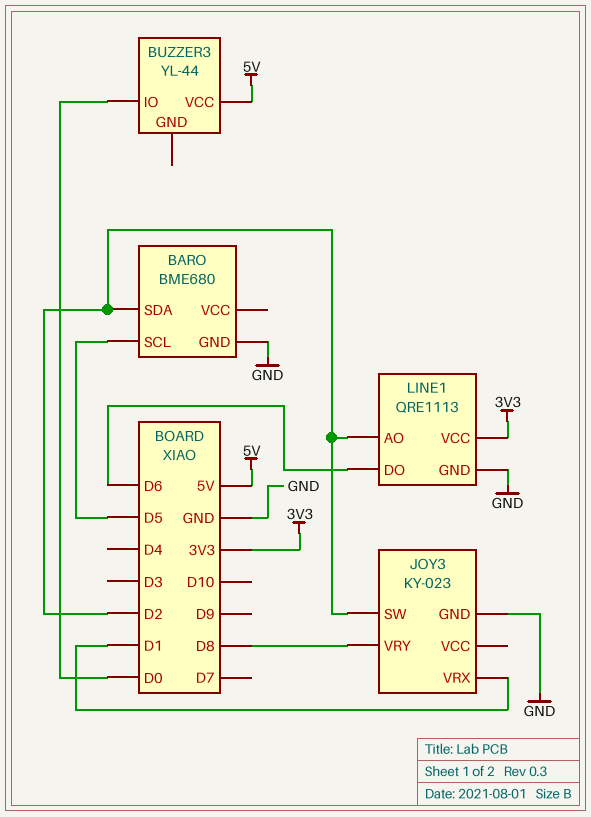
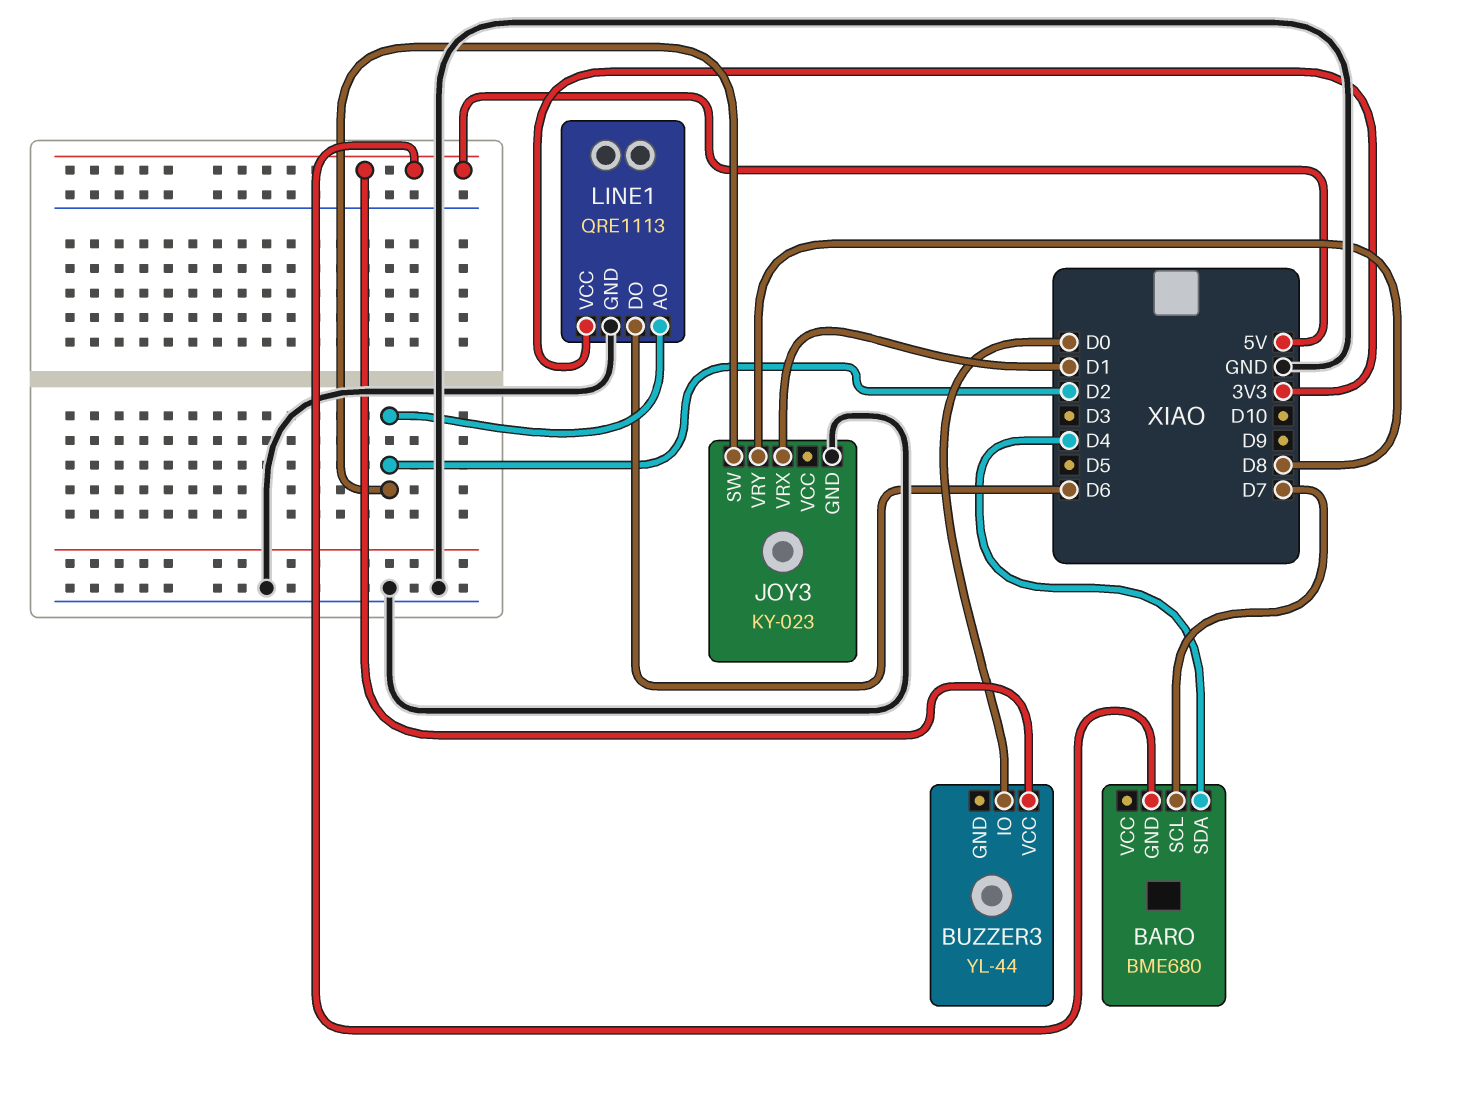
BARO pin GND: GND -> 5V
BARO pin SCL: D5 -> D7
BARO pin SDA: D2 -> D4

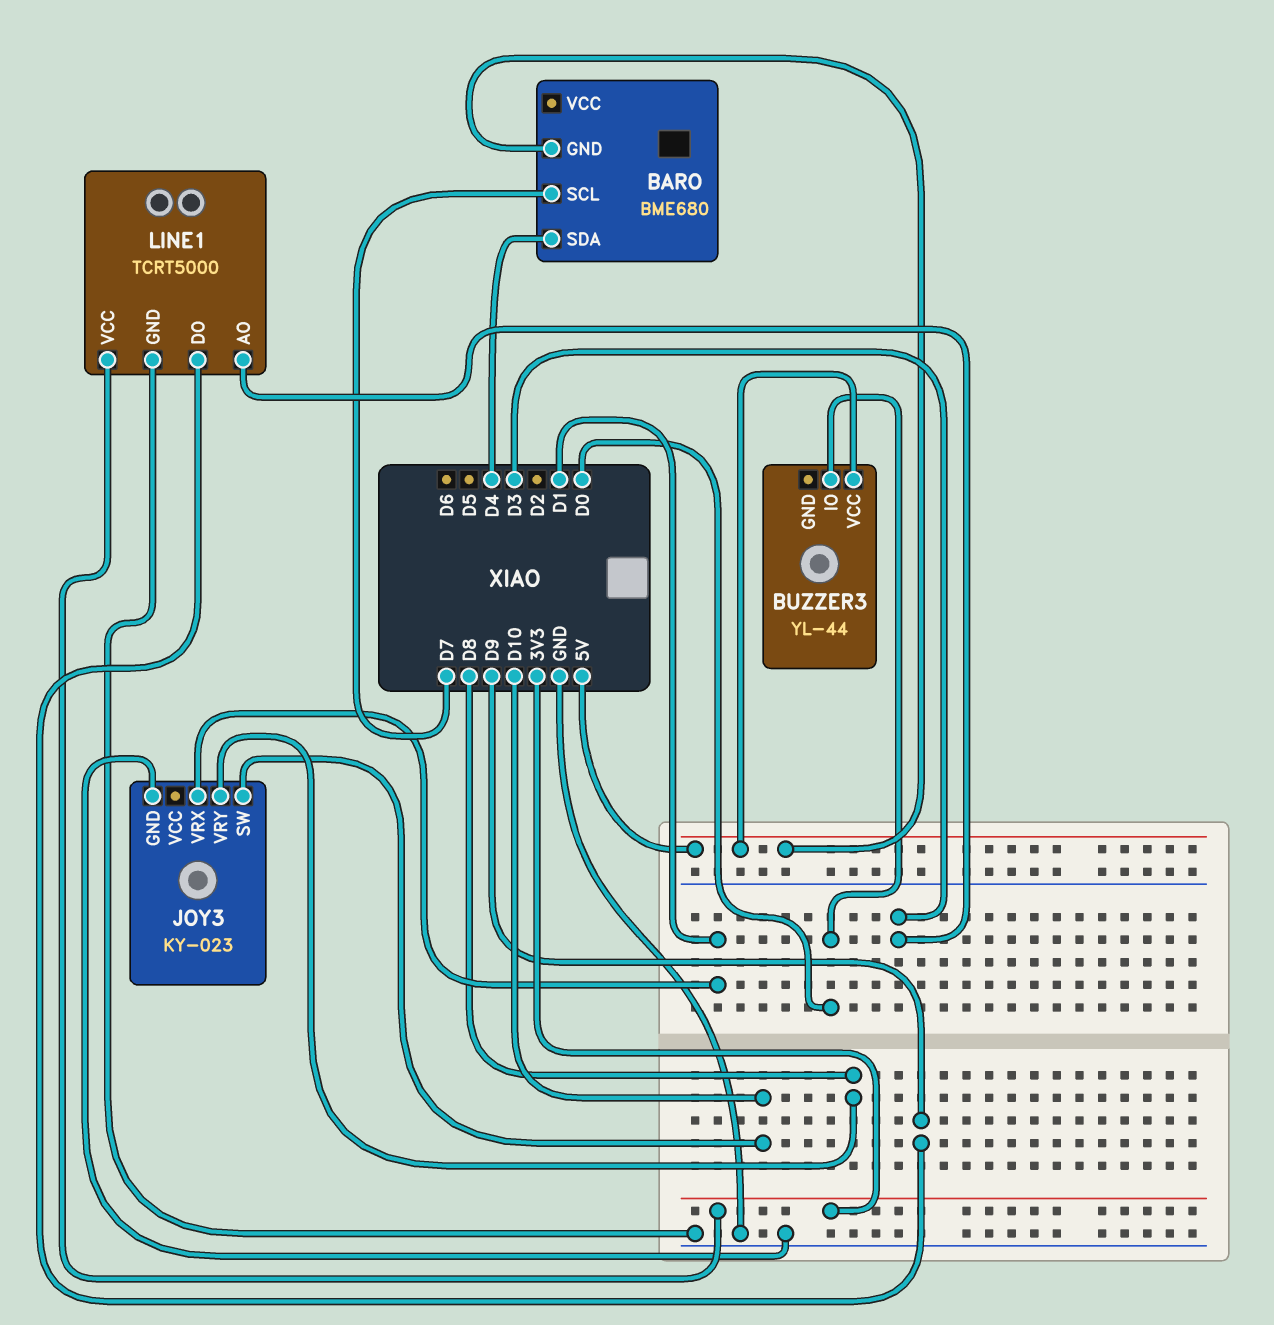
JOY3 pin SW: D2 -> D10
LINE1: QRE1113 -> TCRT5000
LINE1 pin AO: D2 -> D3
LINE1 pin DO: D6 -> D9

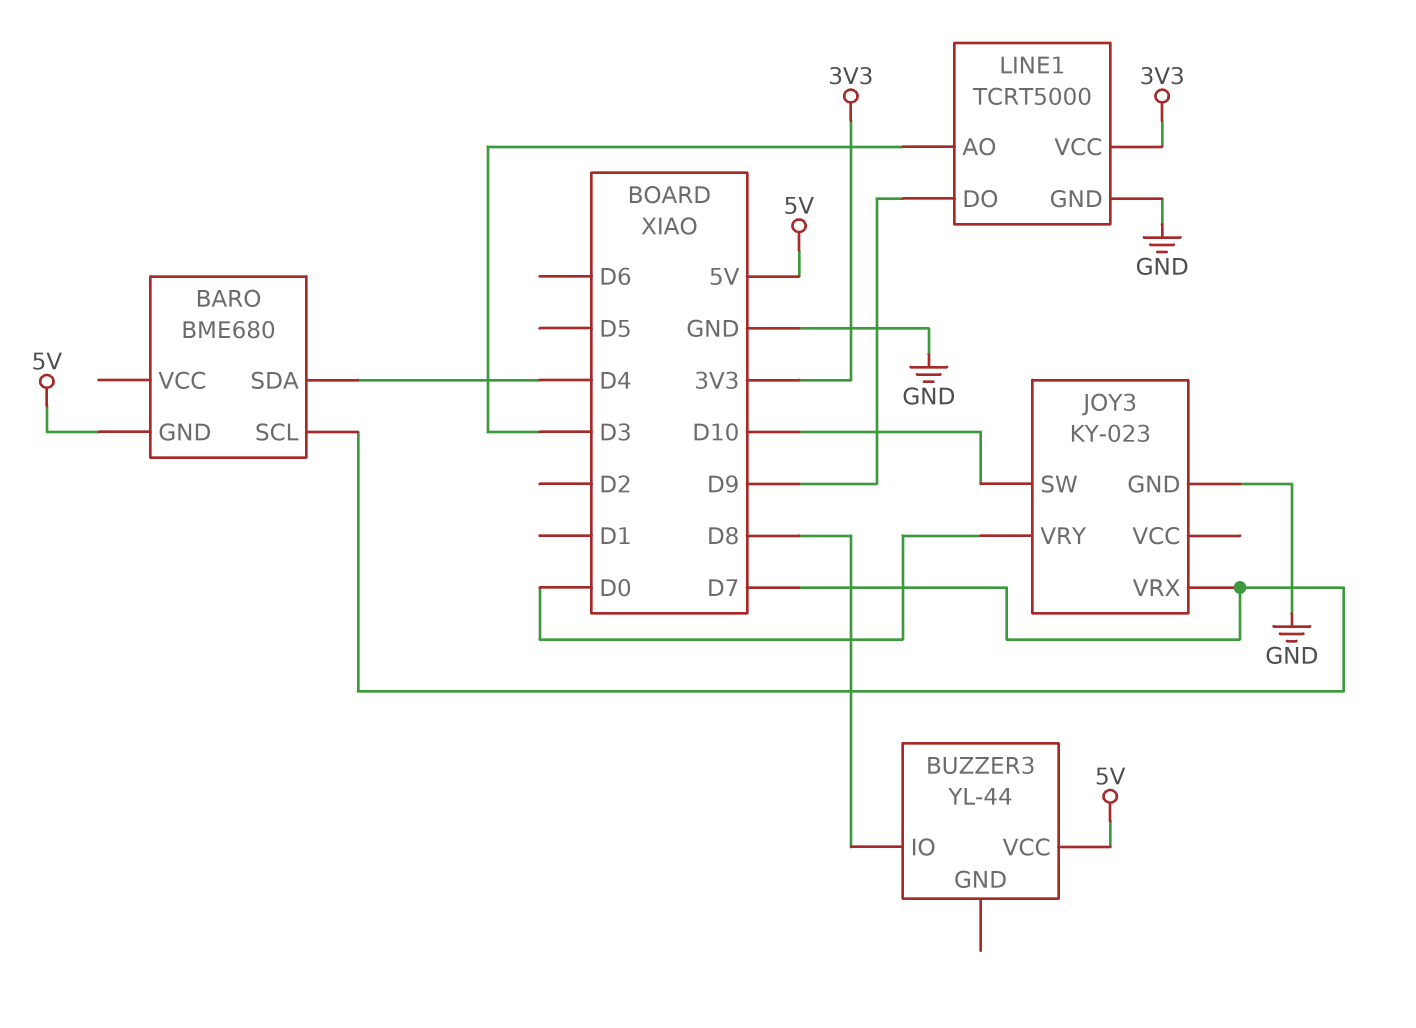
BUZZER3 pin IO: D0 -> D8
JOY3 pin VRX: D1 -> D7
JOY3 pin VRY: D8 -> D0

